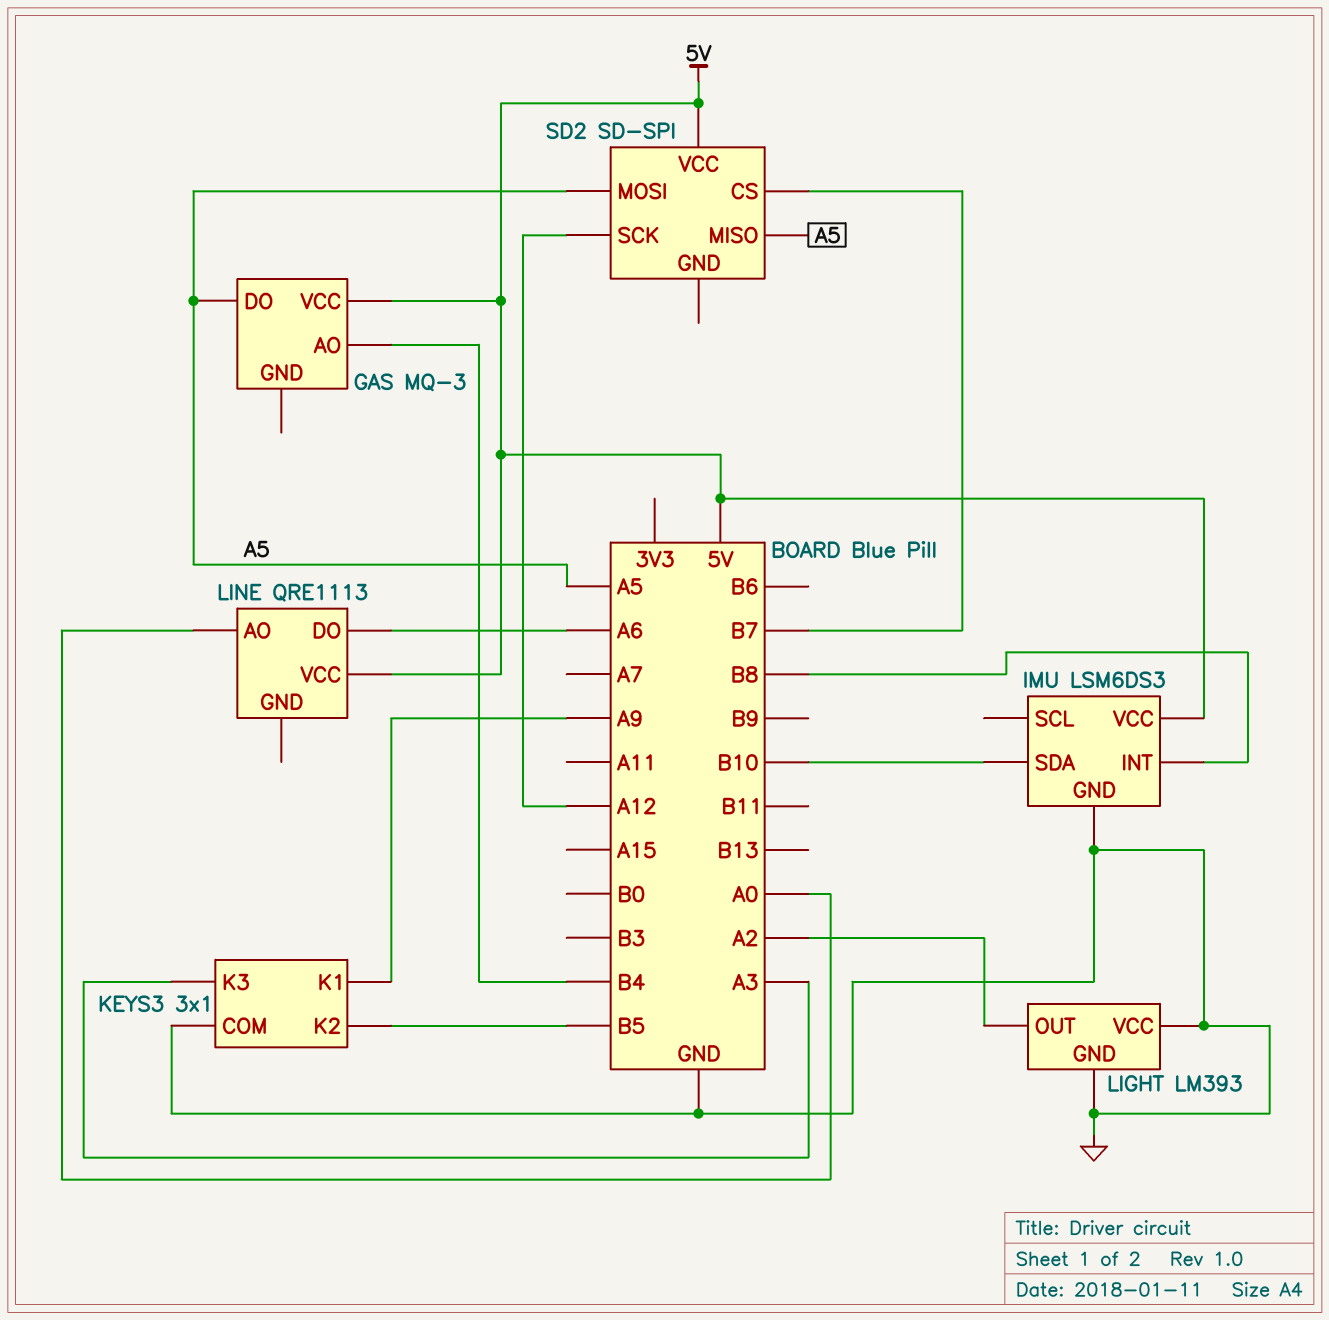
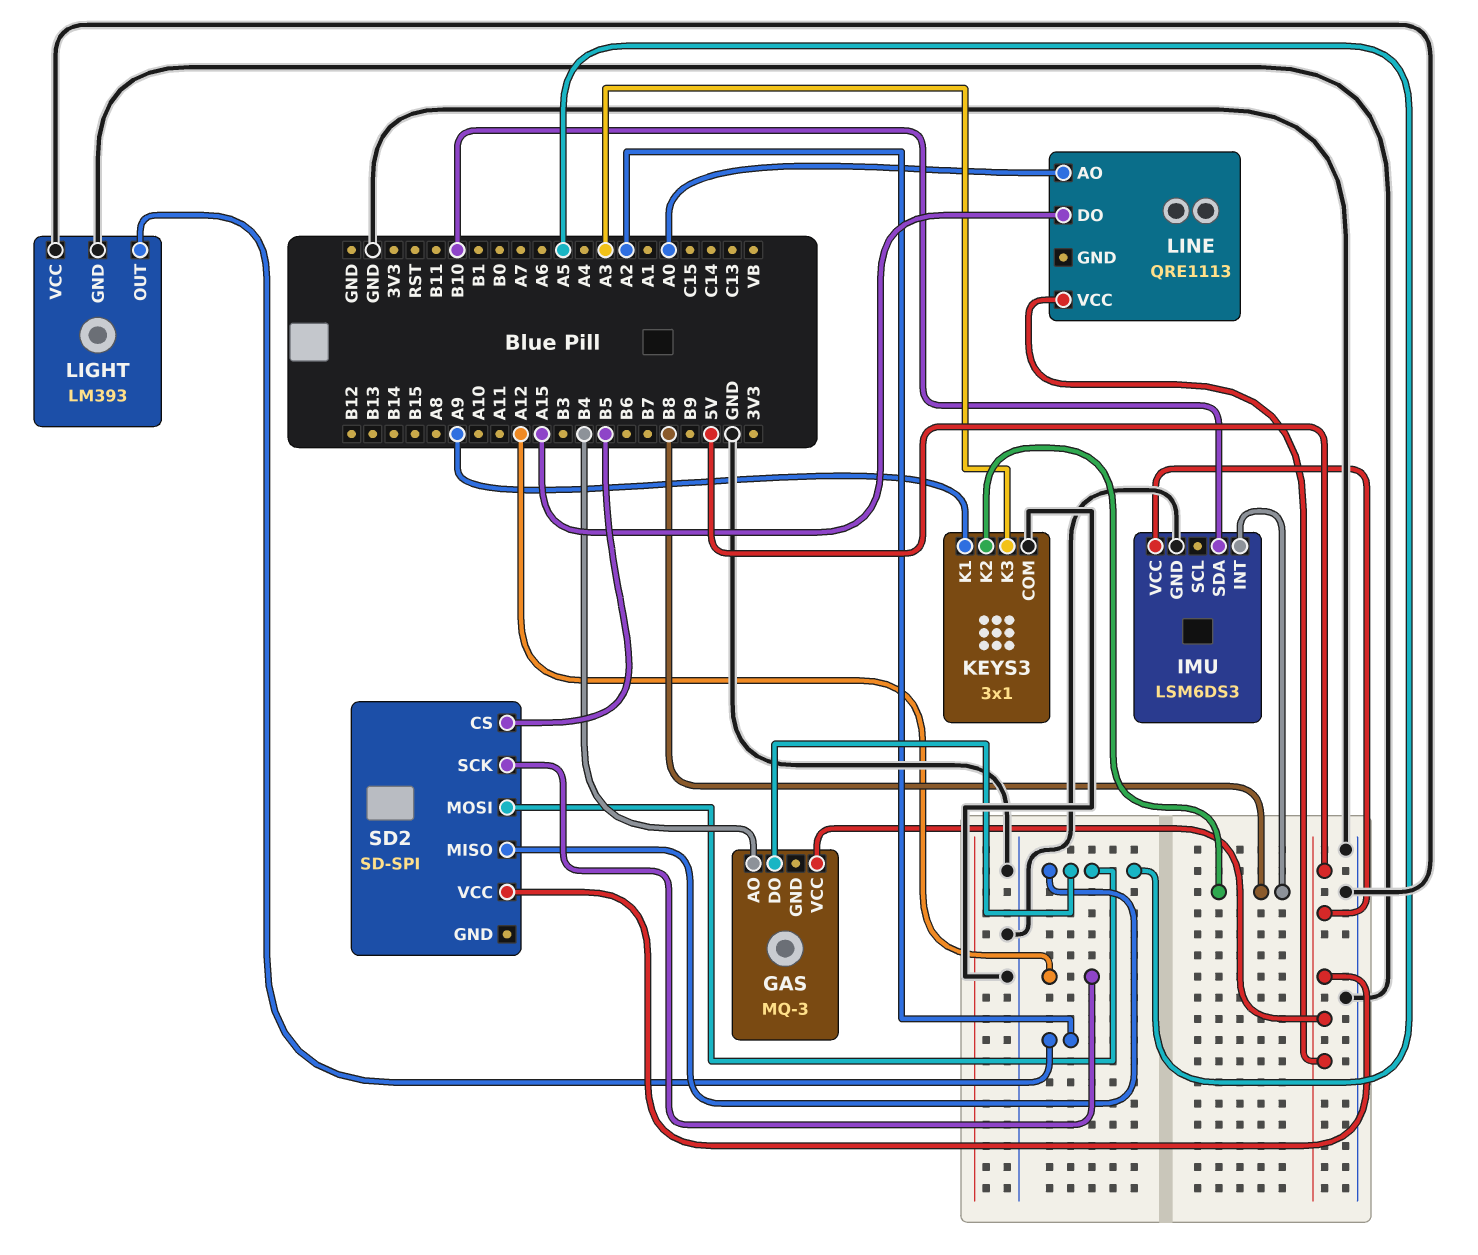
KEYS3 pin K2: B5 -> B8
LINE pin DO: A6 -> A15
SD2 pin CS: B7 -> B5

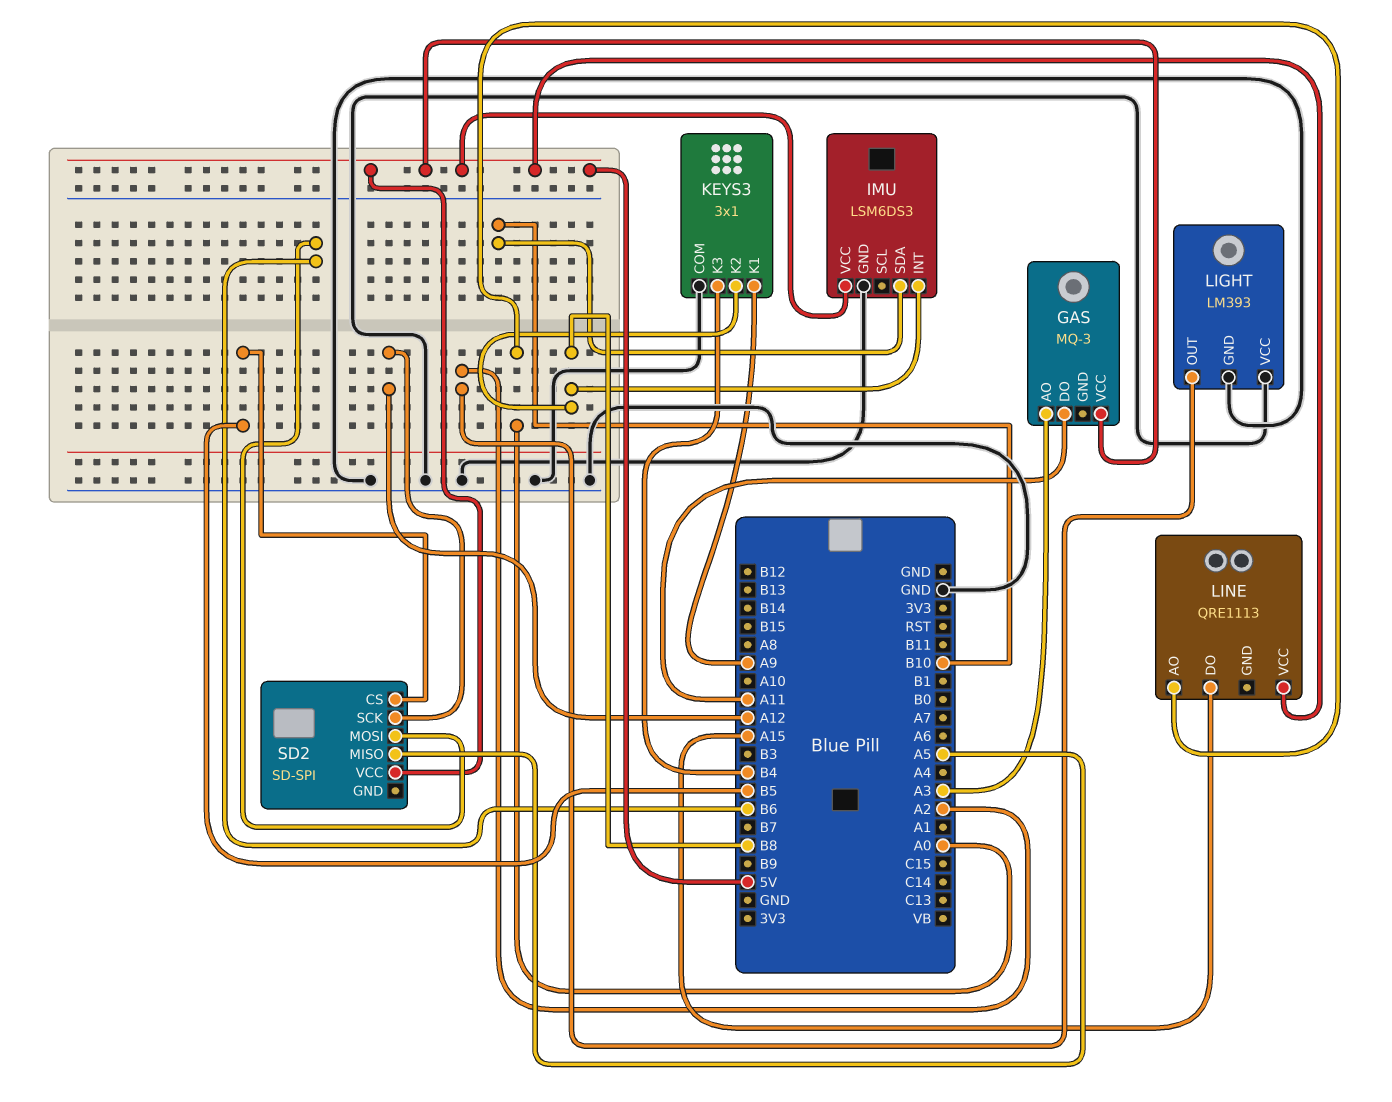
GAS pin AO: B4 -> A3
GAS pin DO: A5 -> A11
KEYS3 pin K3: A3 -> B4
SD2 pin MOSI: A5 -> B6

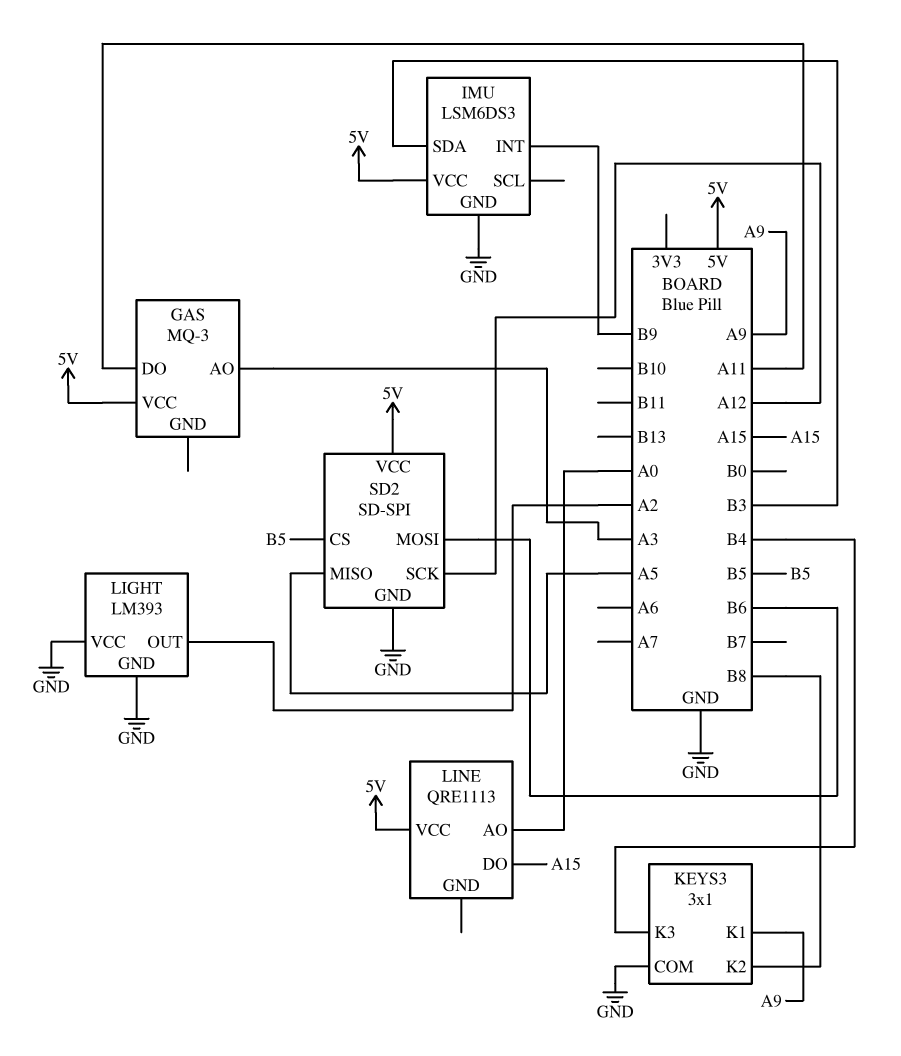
IMU pin INT: B8 -> B9
IMU pin SDA: B10 -> B3
SD2 pin GND: none -> GND

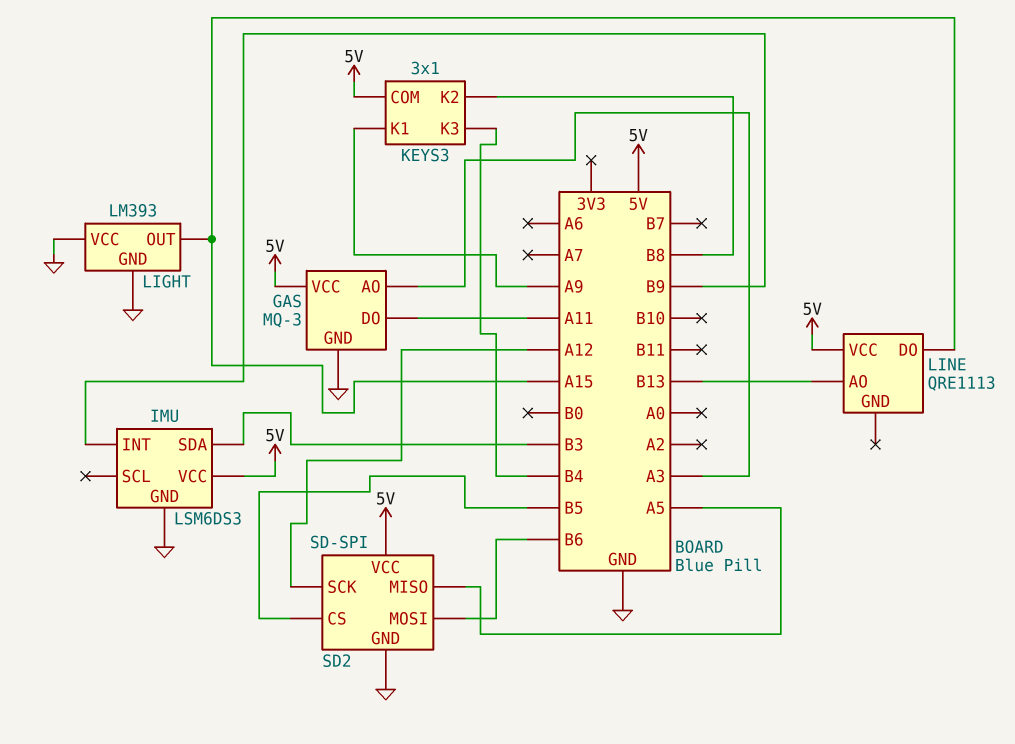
GAS pin GND: none -> GND
KEYS3 pin COM: GND -> 5V
LIGHT pin OUT: A2 -> A15
LINE pin AO: A0 -> B13

